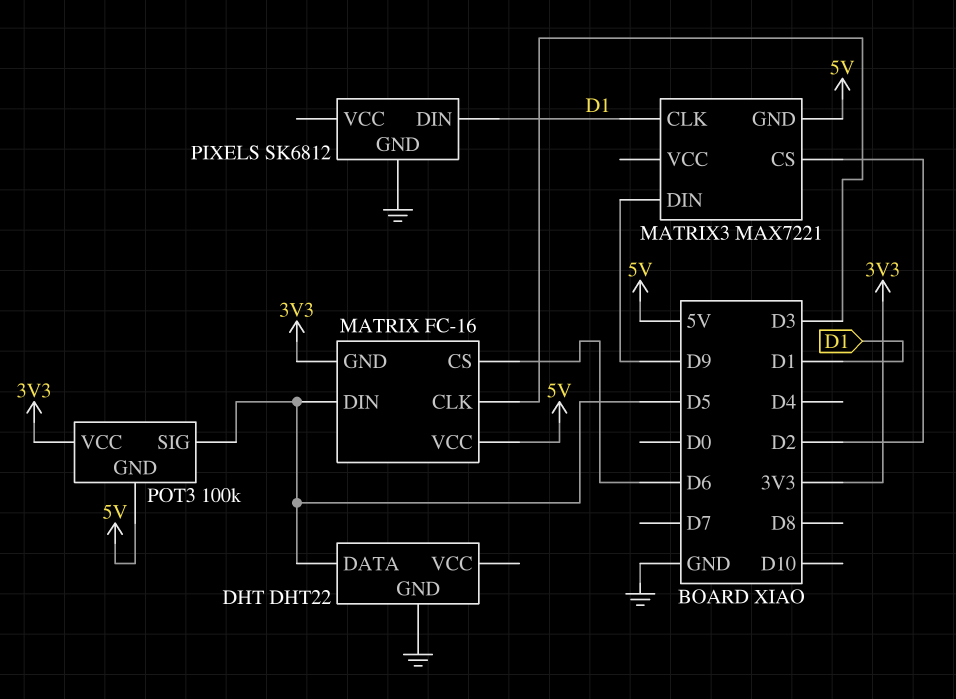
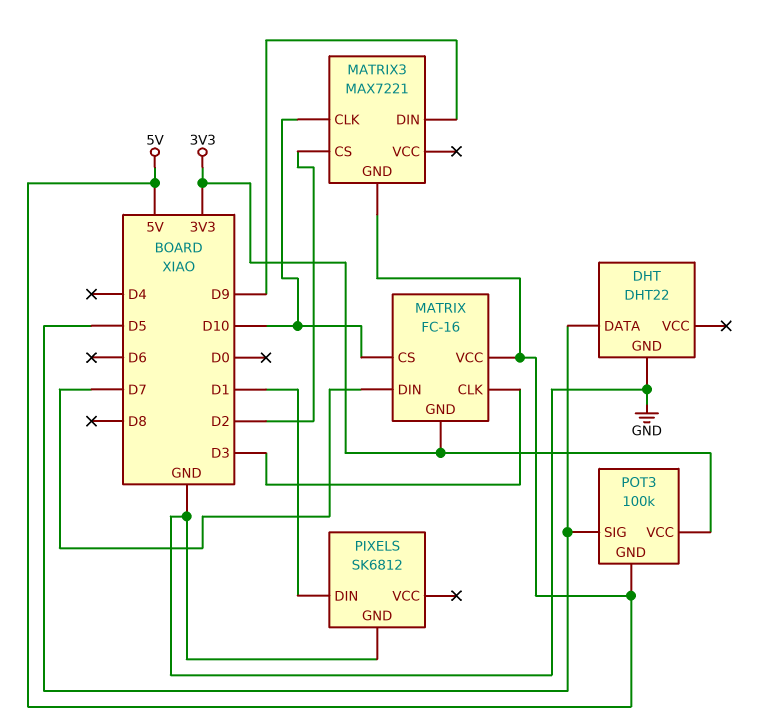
MATRIX pin CS: D6 -> D10
MATRIX pin DIN: D5 -> D7
MATRIX3 pin CLK: D1 -> D10

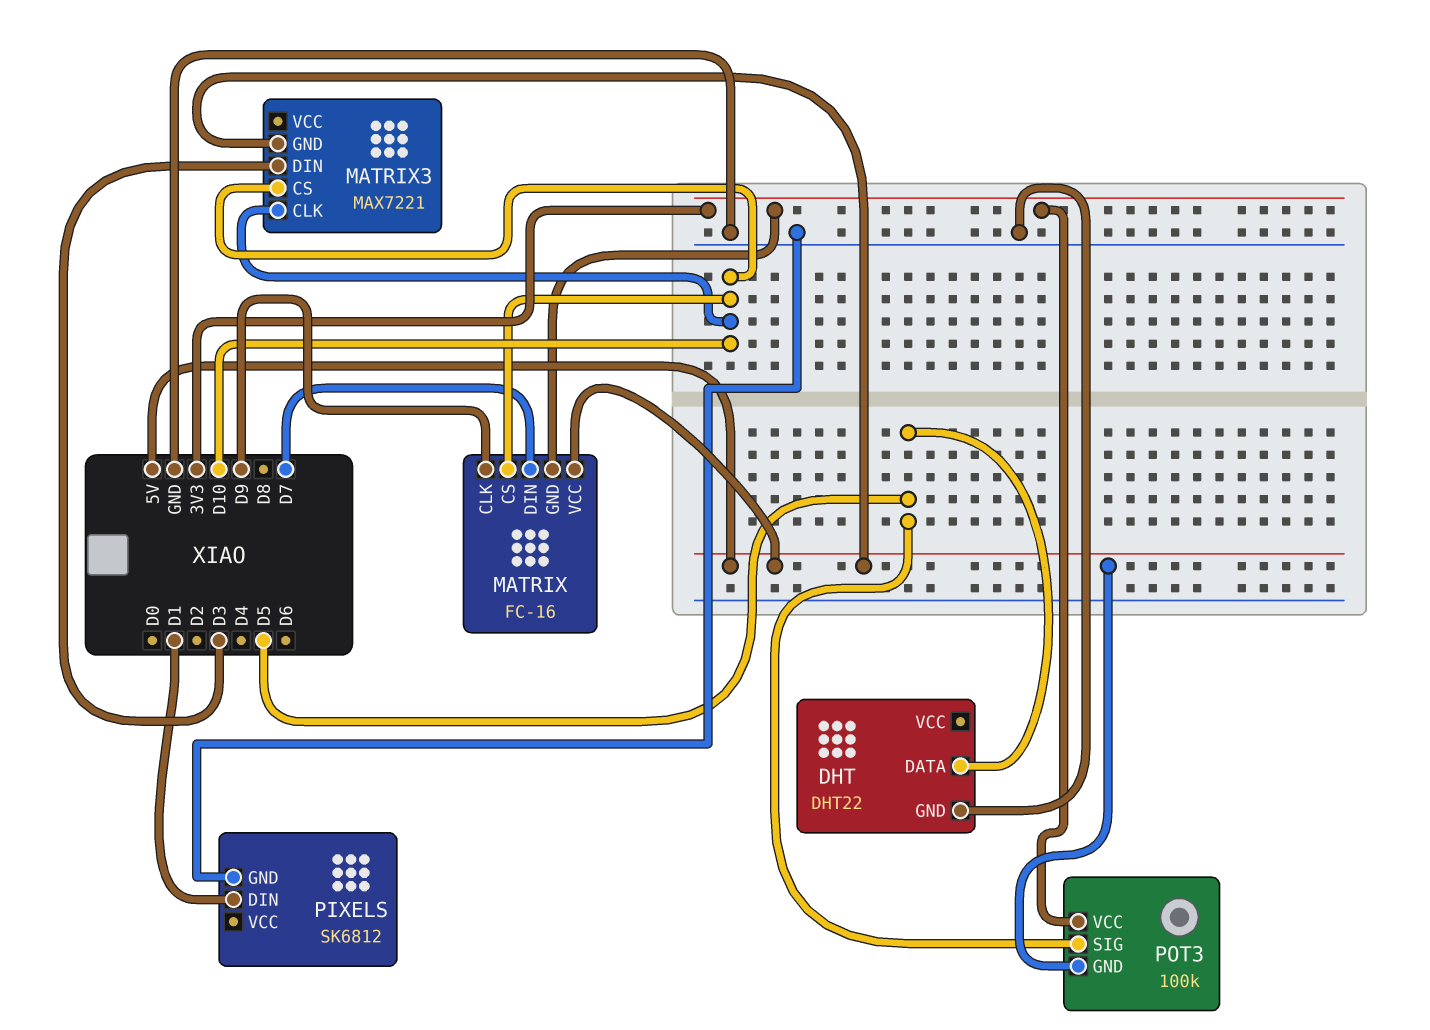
MATRIX pin CLK: D3 -> D9
MATRIX3 pin CS: D2 -> D10
MATRIX3 pin DIN: D9 -> D3

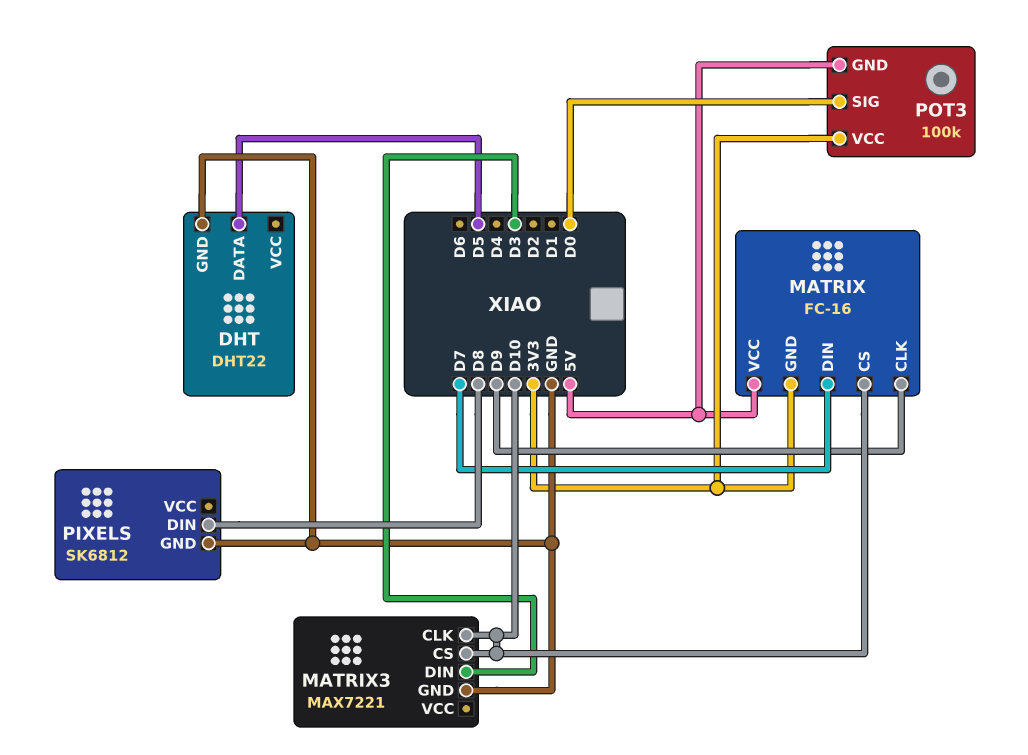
MATRIX3 pin GND: 5V -> GND
PIXELS pin DIN: D1 -> D8
POT3 pin SIG: D5 -> D0

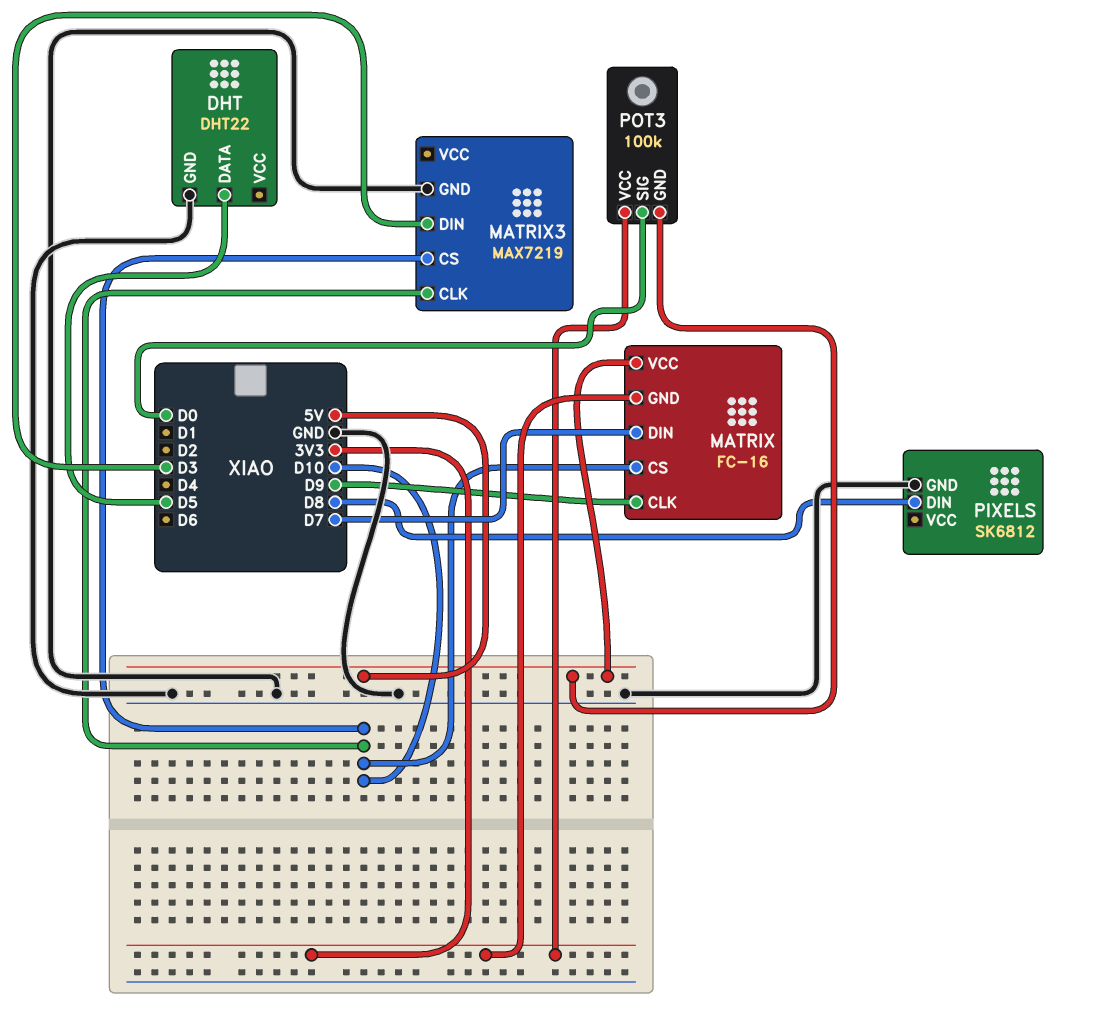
MATRIX3: MAX7221 -> MAX7219

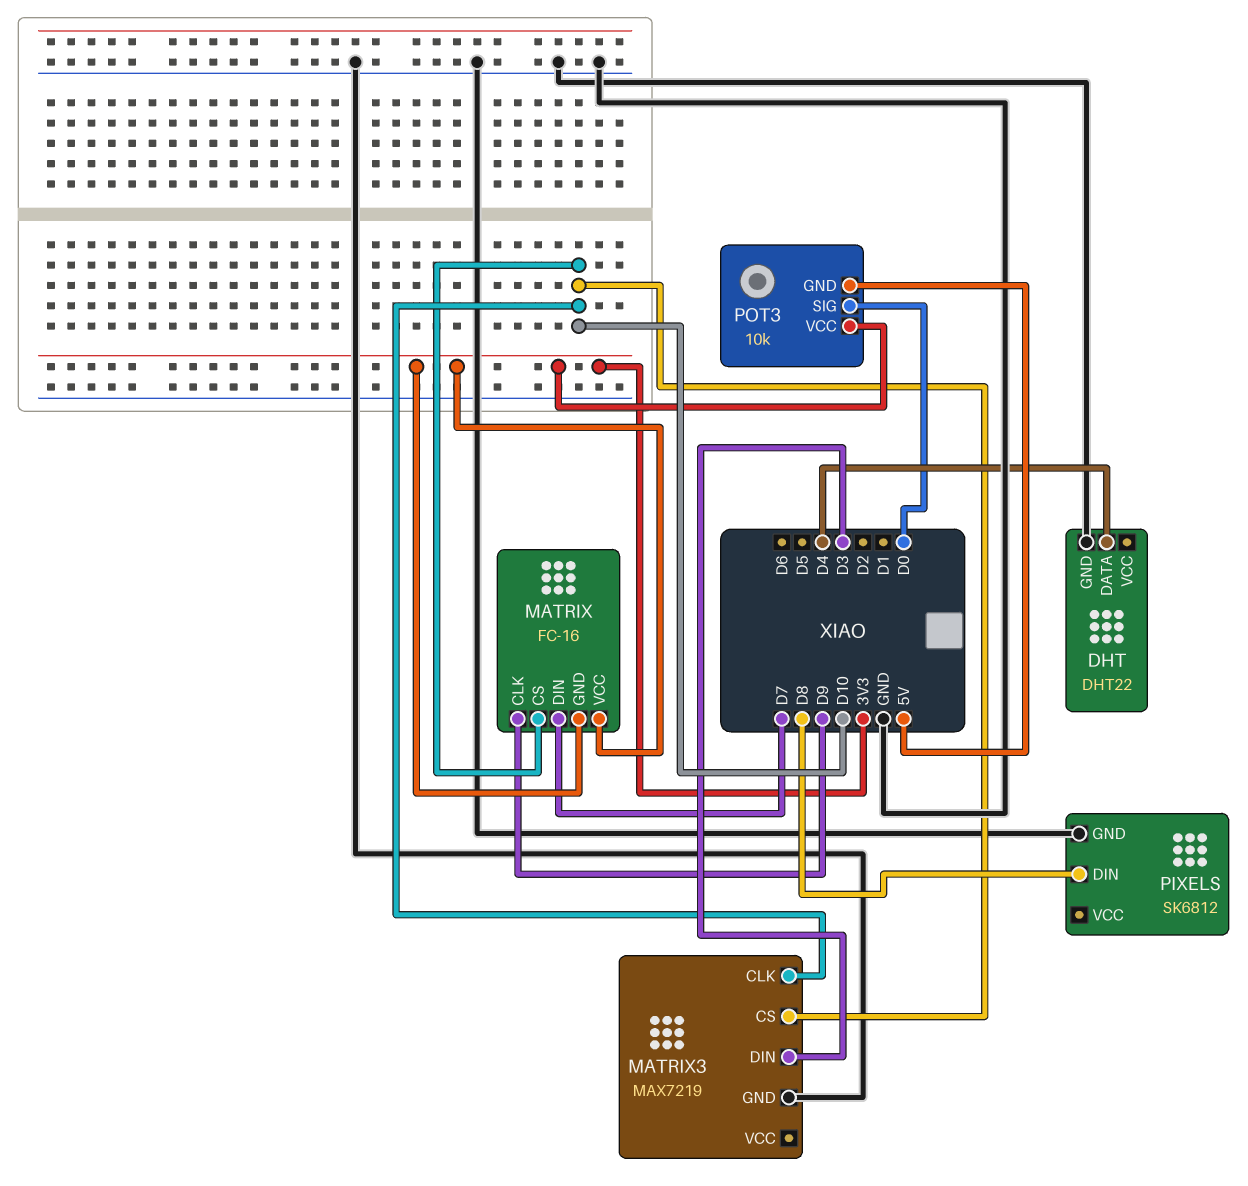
DHT pin DATA: D5 -> D4
MATRIX pin VCC: 5V -> 3V3
POT3: 100k -> 10k

